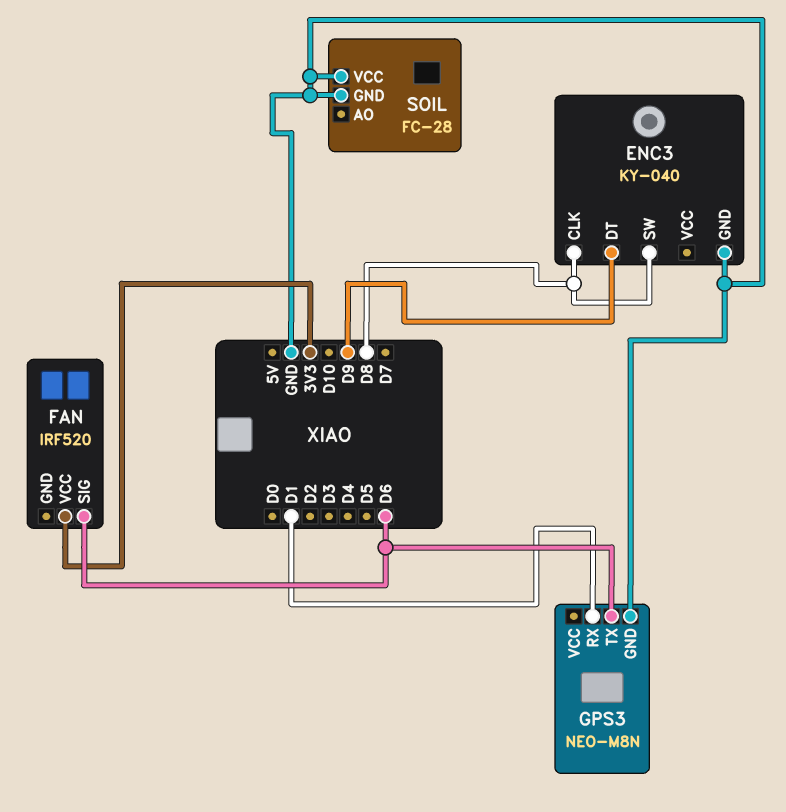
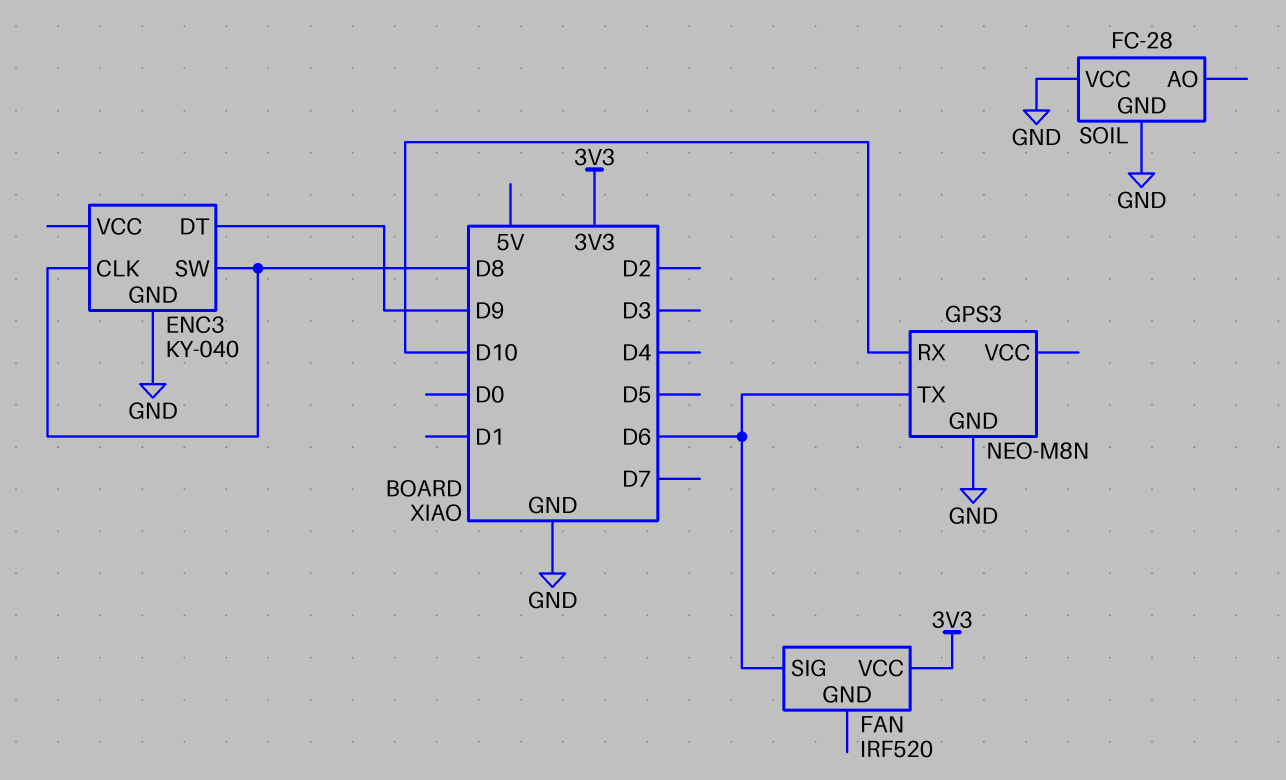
GPS3 pin RX: D1 -> D10

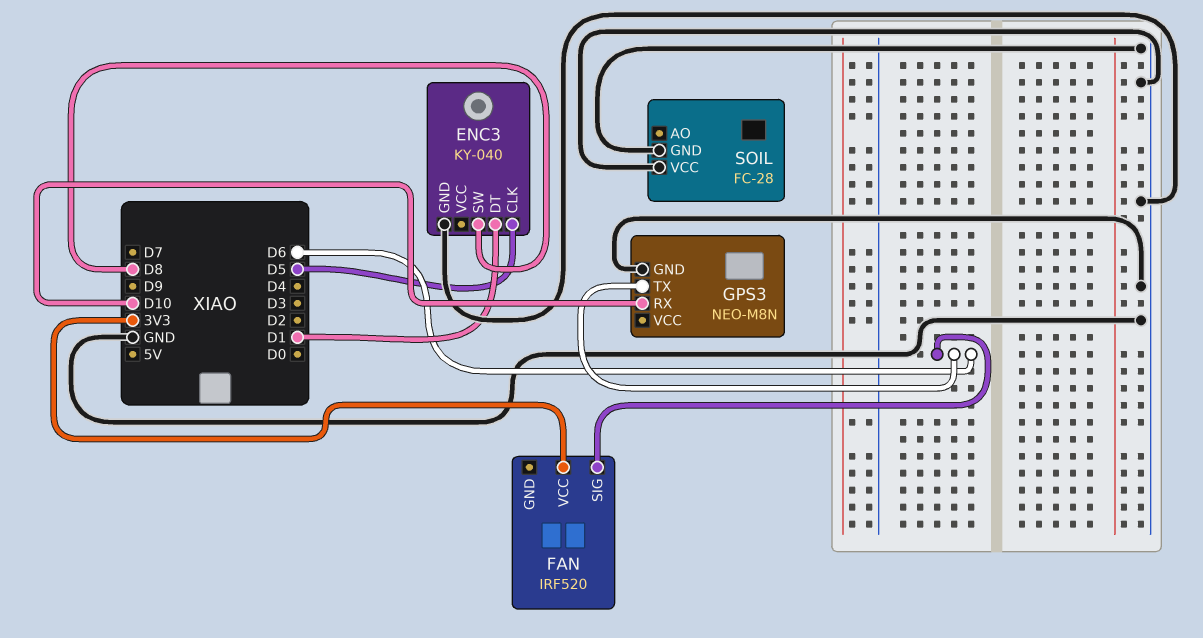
ENC3 pin CLK: D8 -> D5
ENC3 pin DT: D9 -> D1

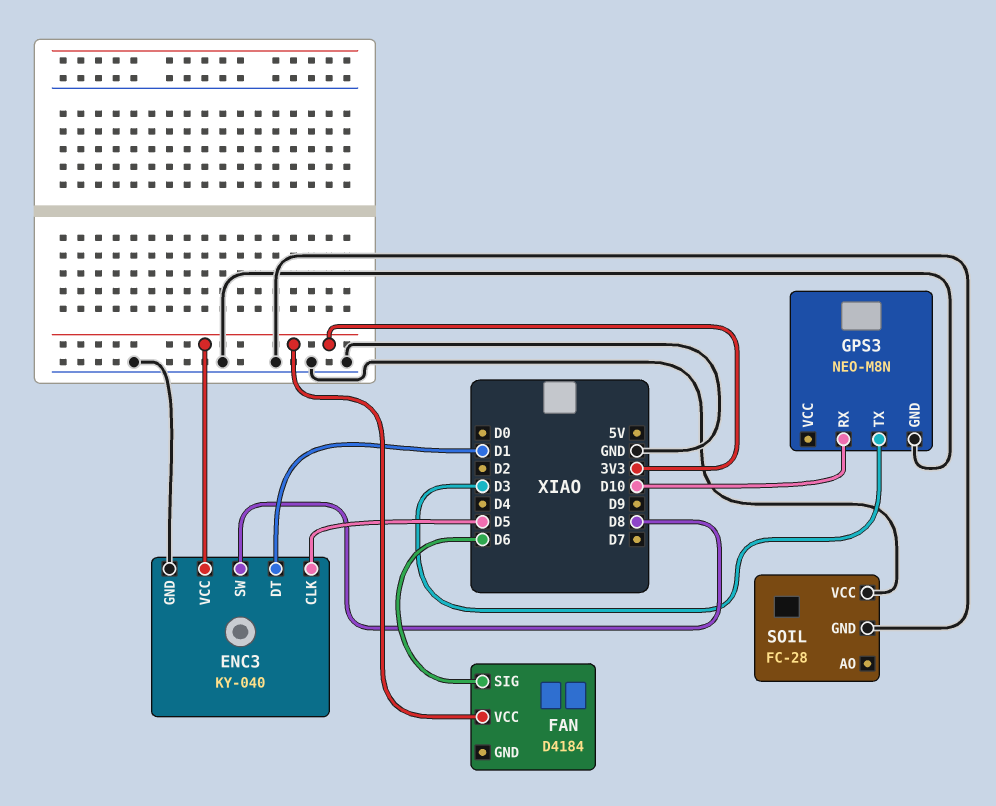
ENC3 pin VCC: none -> 3V3
FAN: IRF520 -> D4184
GPS3 pin TX: D6 -> D3

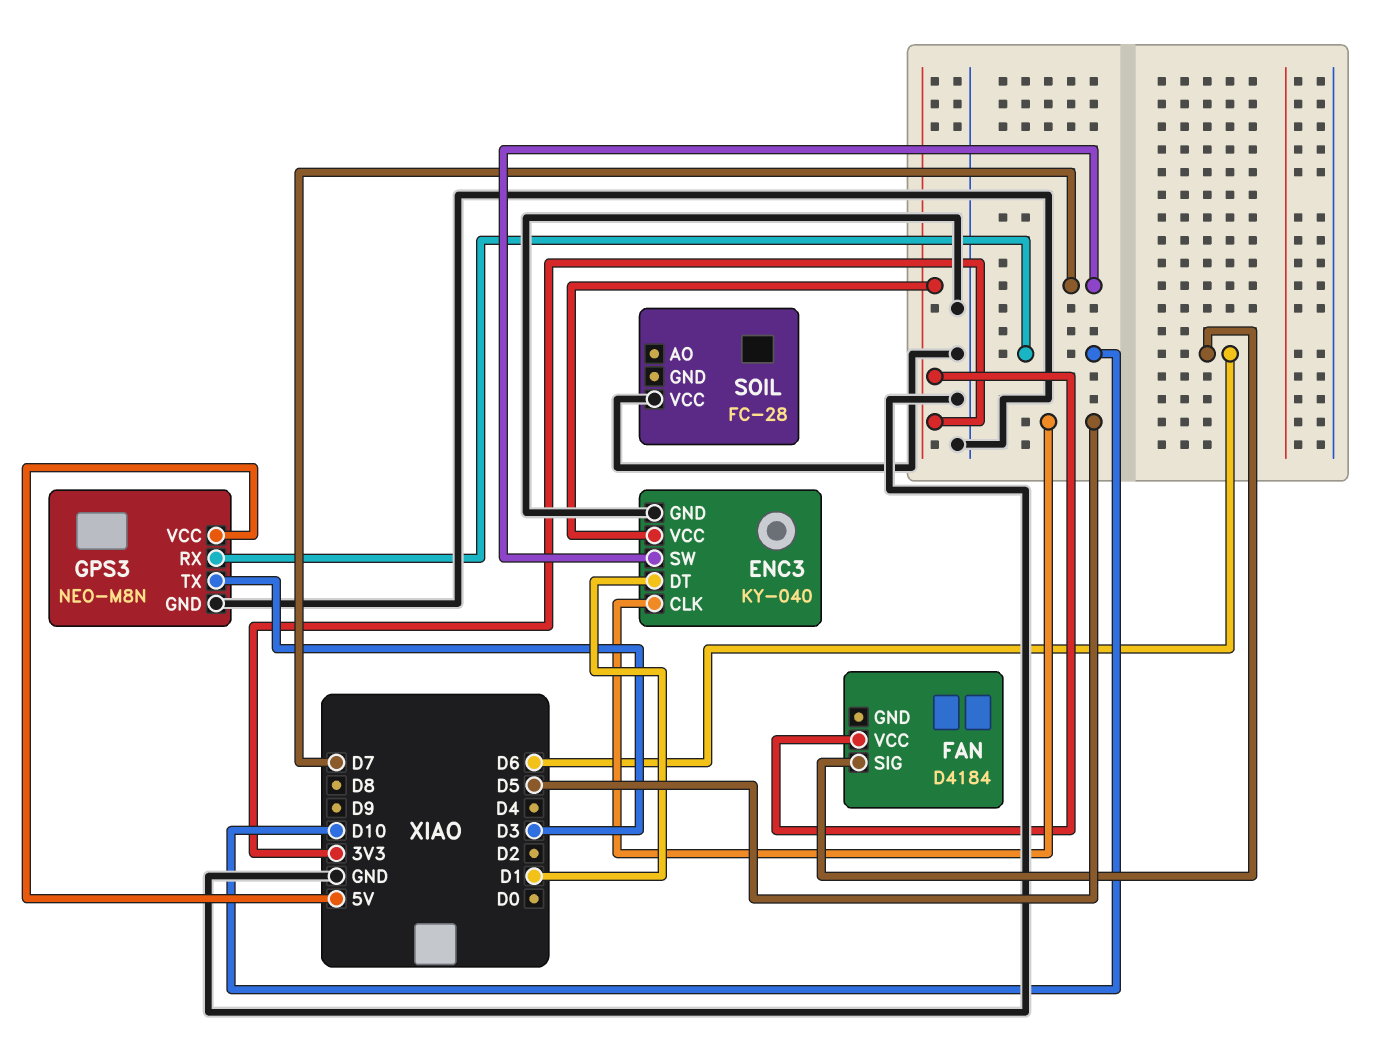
ENC3 pin SW: D8 -> D7
GPS3 pin VCC: none -> 5V
SOIL pin GND: GND -> none

